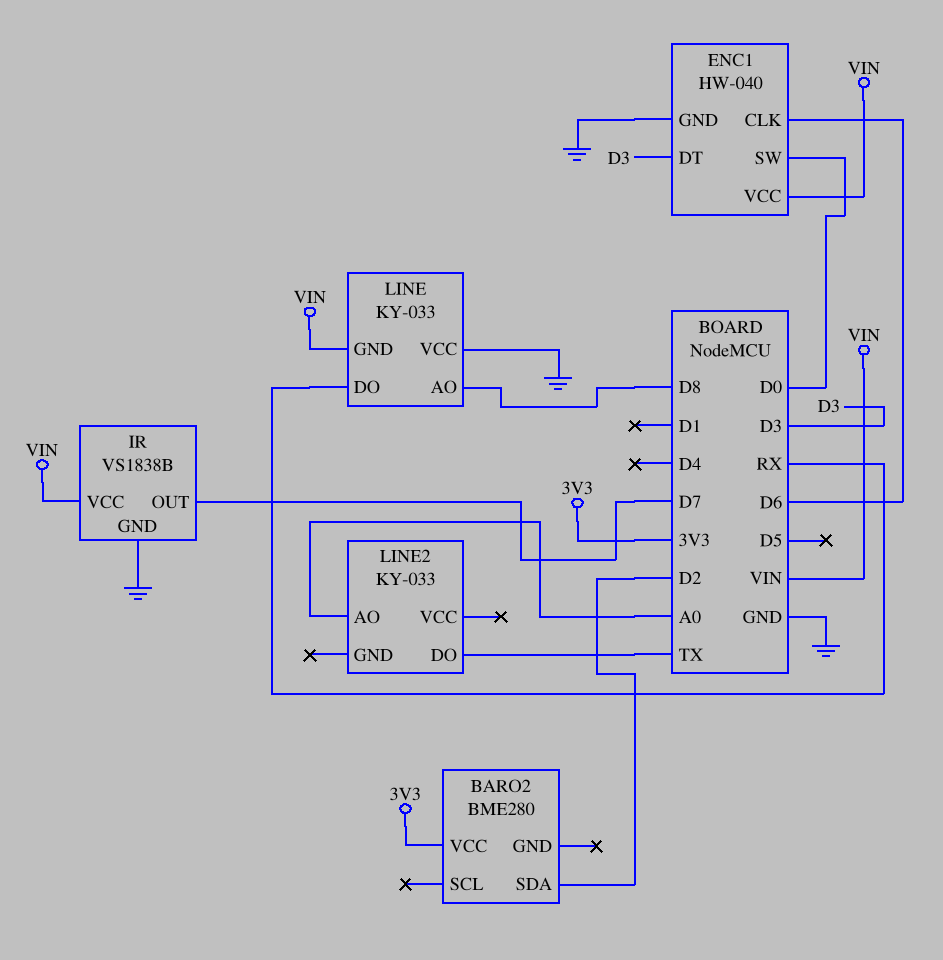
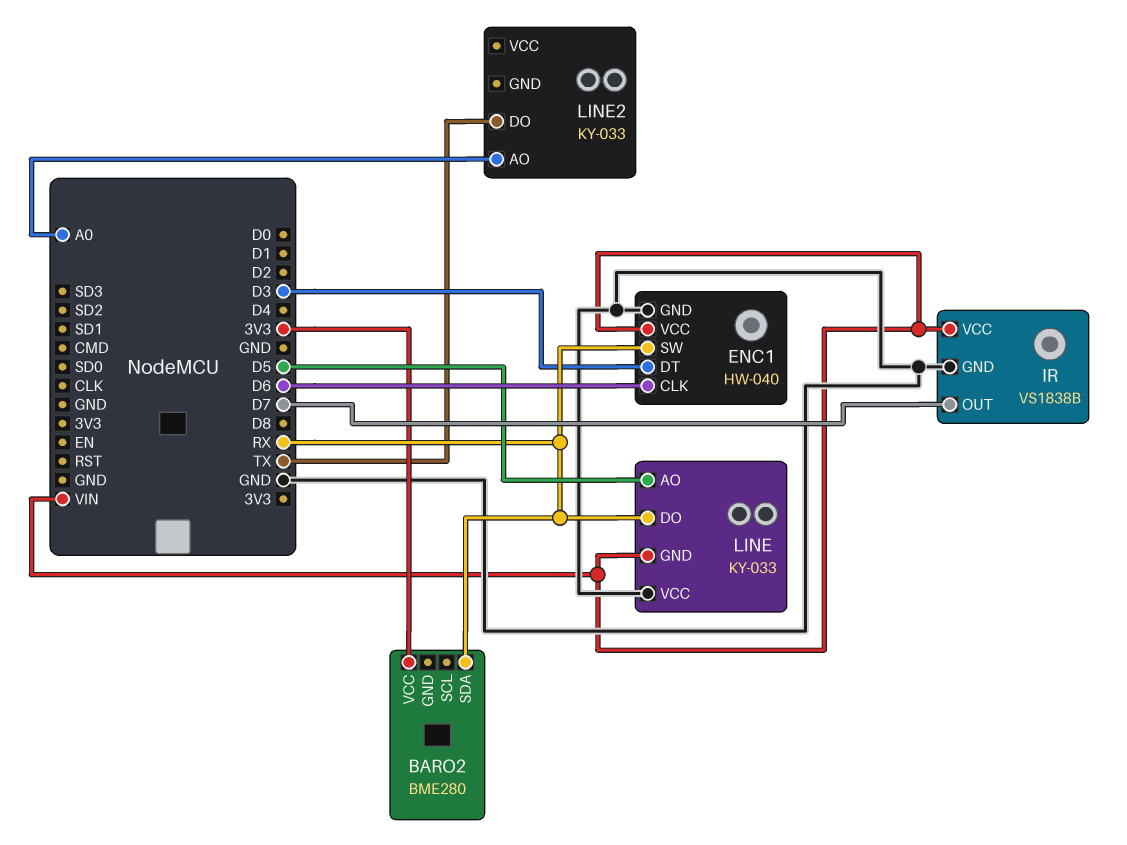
BARO2 pin SDA: D2 -> RX
ENC1 pin SW: D0 -> RX
LINE pin AO: D8 -> D5

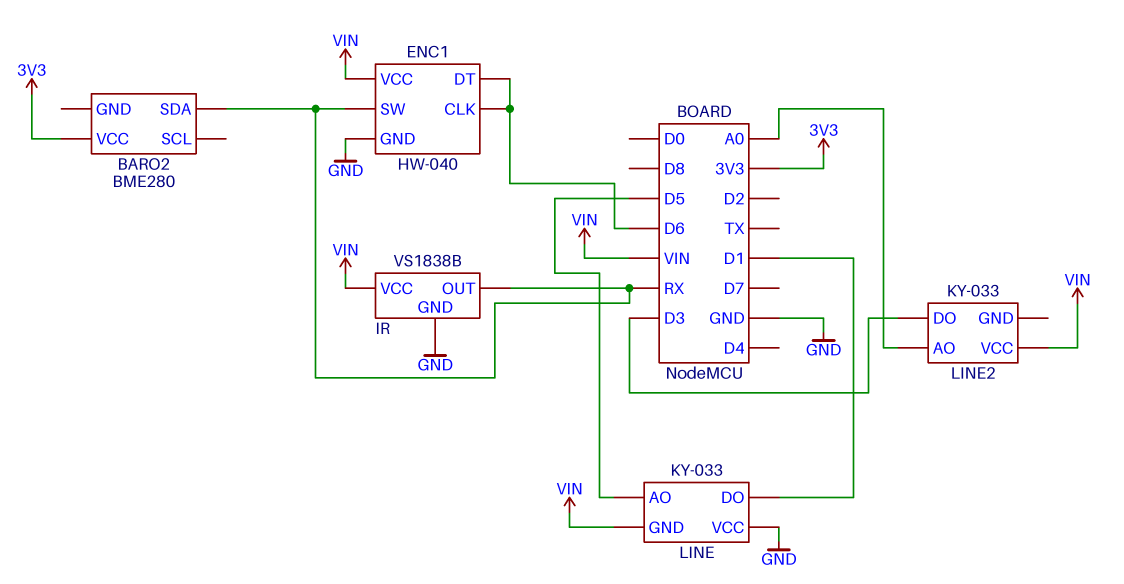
ENC1 pin DT: D3 -> D6
IR pin OUT: D7 -> RX
LINE pin DO: RX -> D1
LINE2 pin DO: TX -> D3
LINE2 pin VCC: none -> VIN

